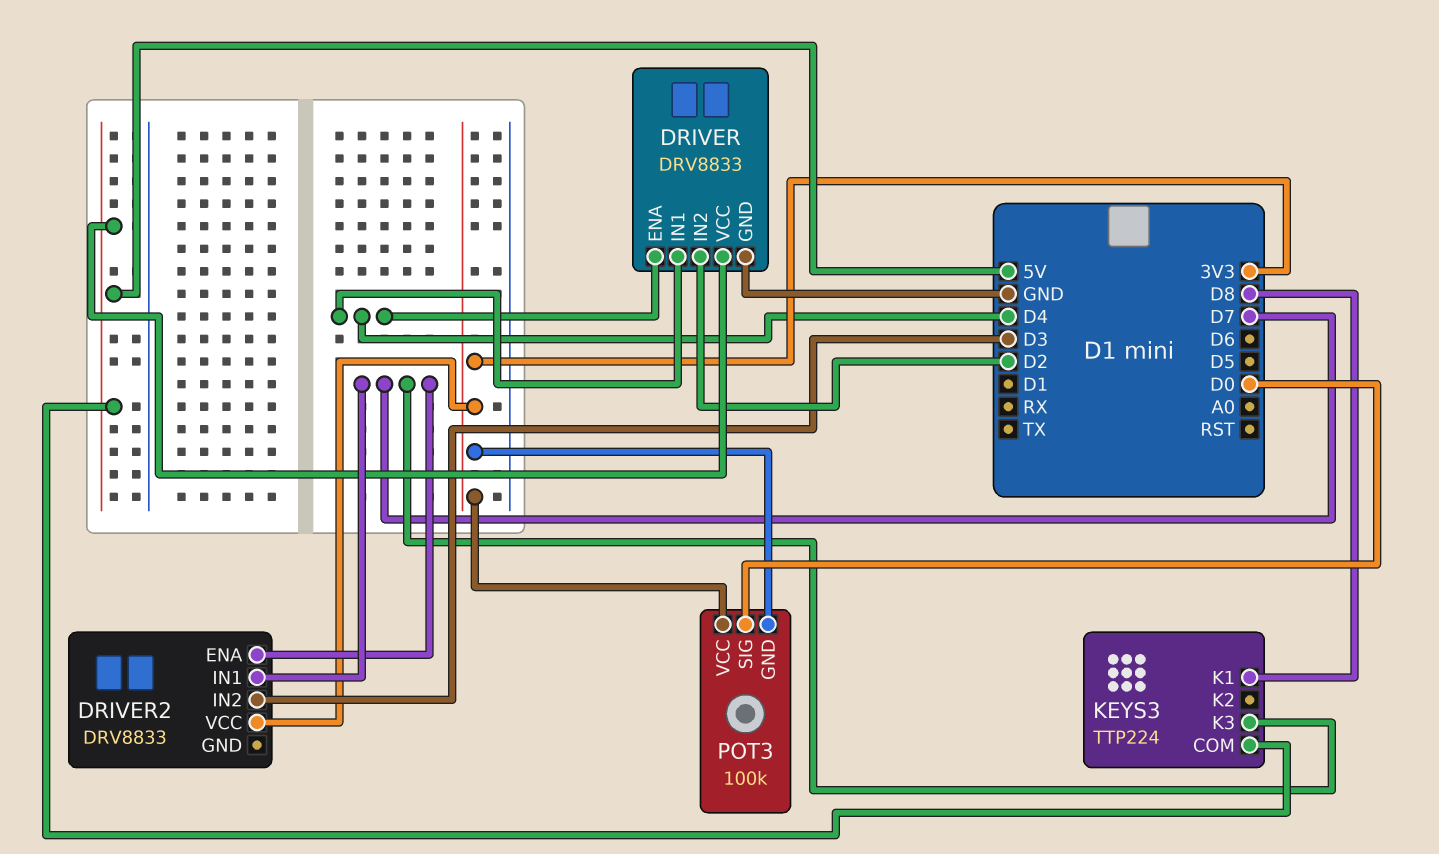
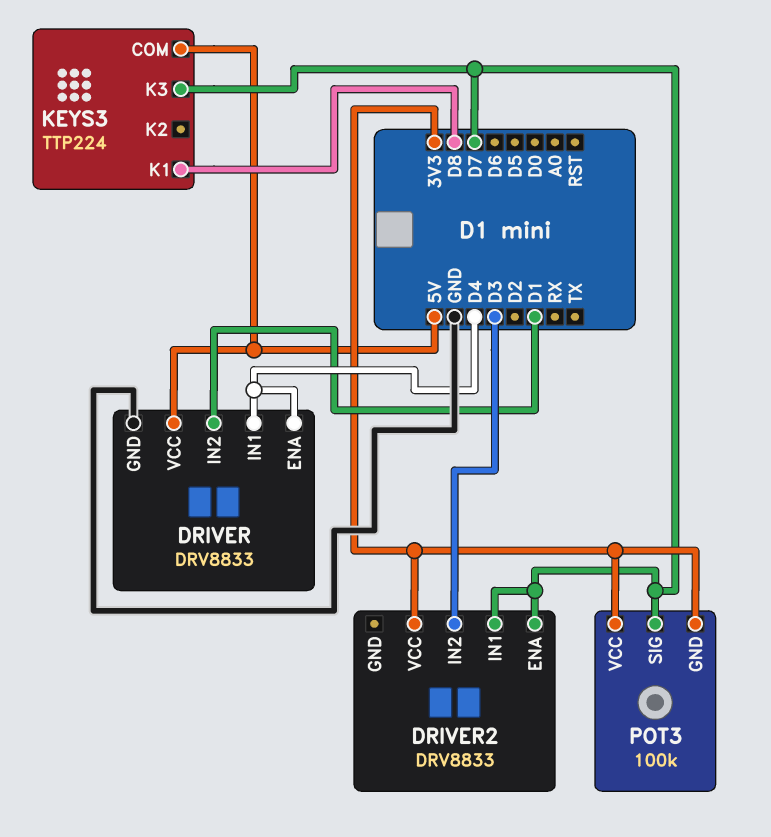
DRIVER pin IN2: D2 -> D1
POT3 pin SIG: D0 -> D7

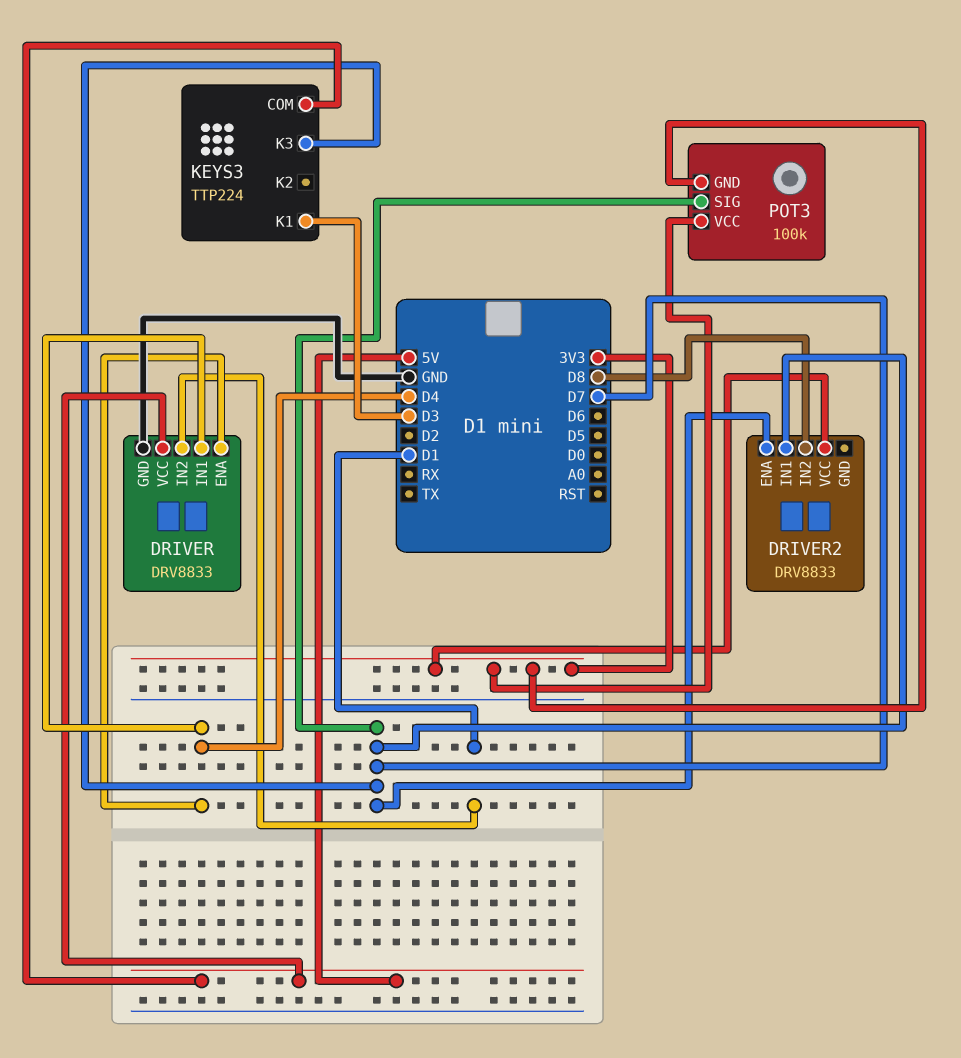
DRIVER2 pin IN2: D3 -> D8
KEYS3 pin K1: D8 -> D3

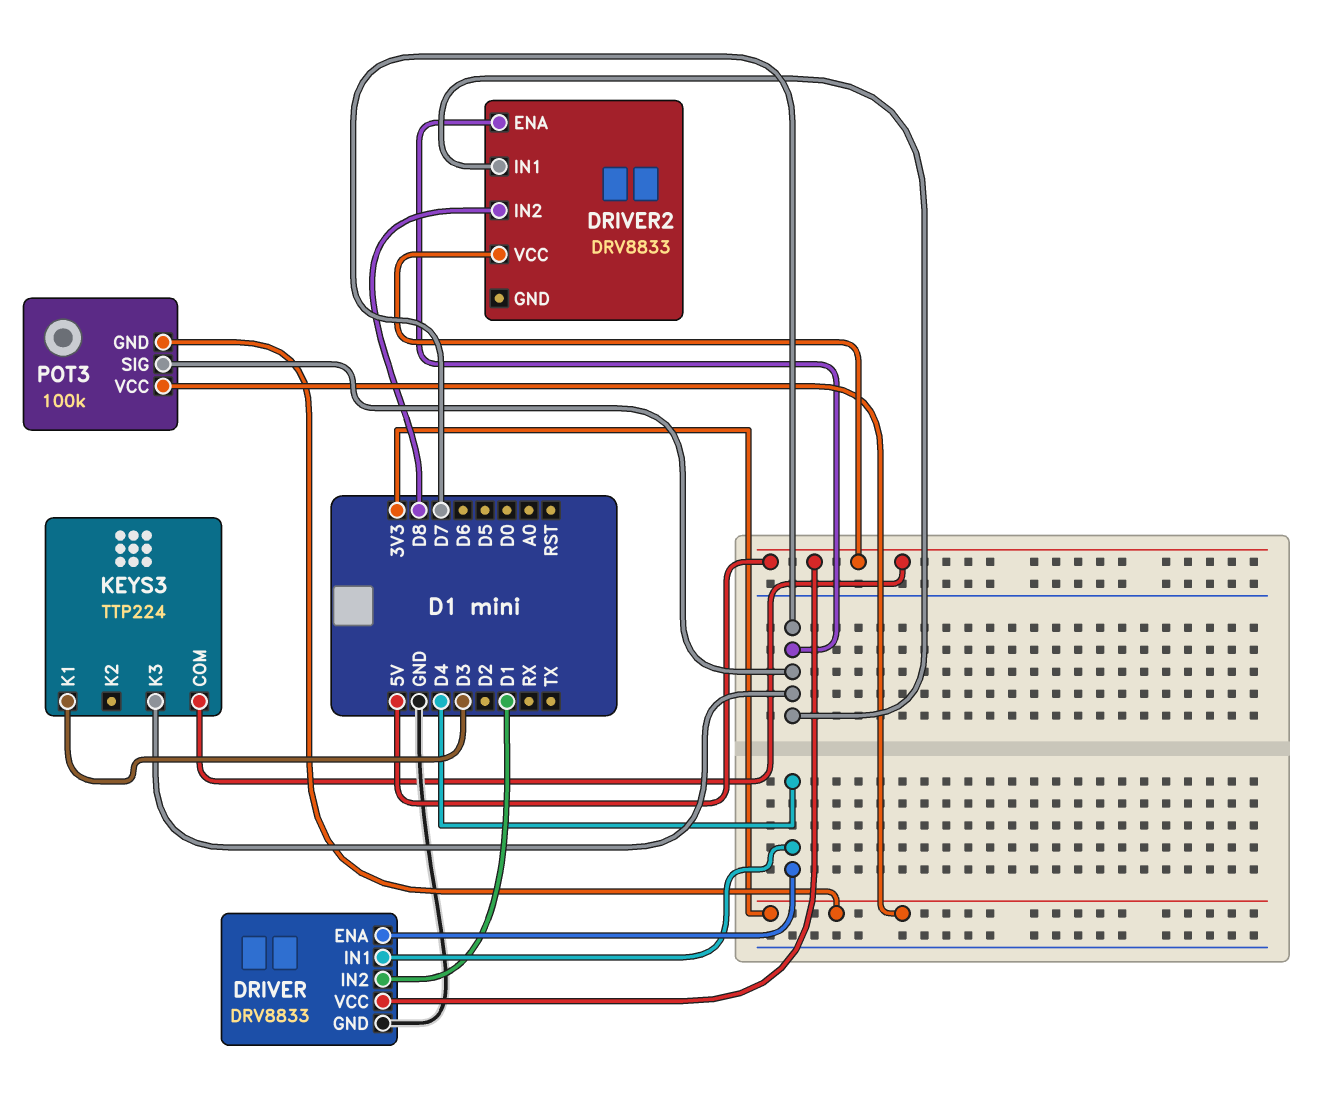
DRIVER2 pin VCC: 3V3 -> 5V

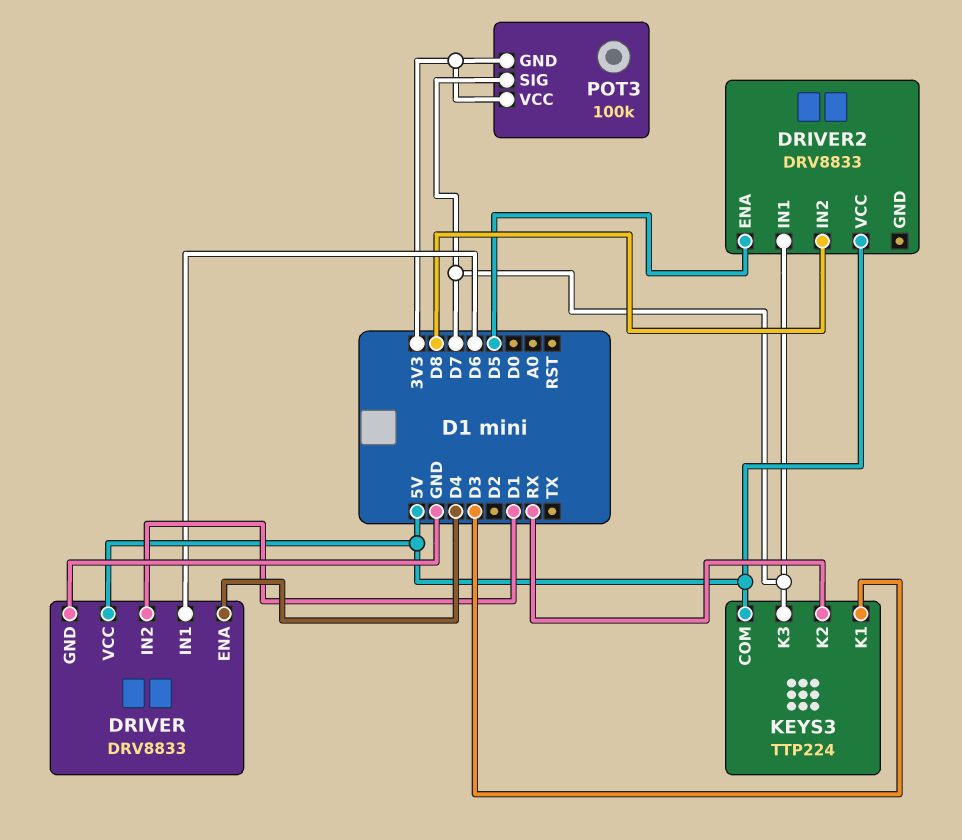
DRIVER pin IN1: D4 -> D6
DRIVER2 pin ENA: D7 -> D5
KEYS3 pin K2: none -> RX

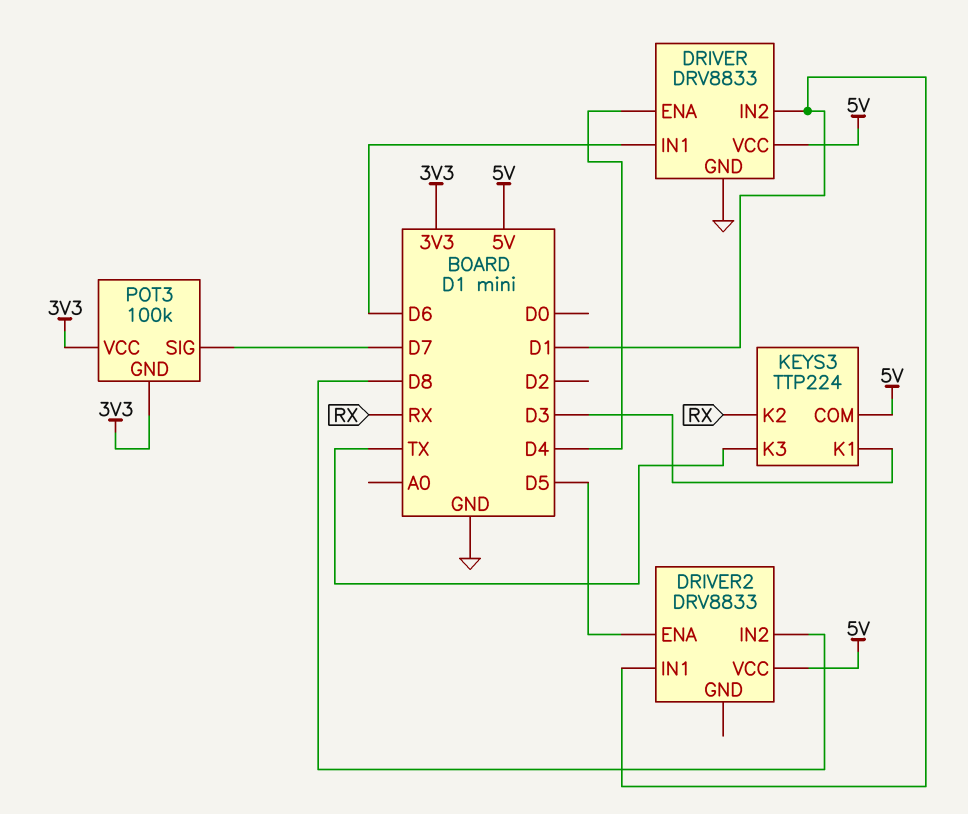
DRIVER2 pin IN1: D7 -> D1
KEYS3 pin K3: D7 -> TX

